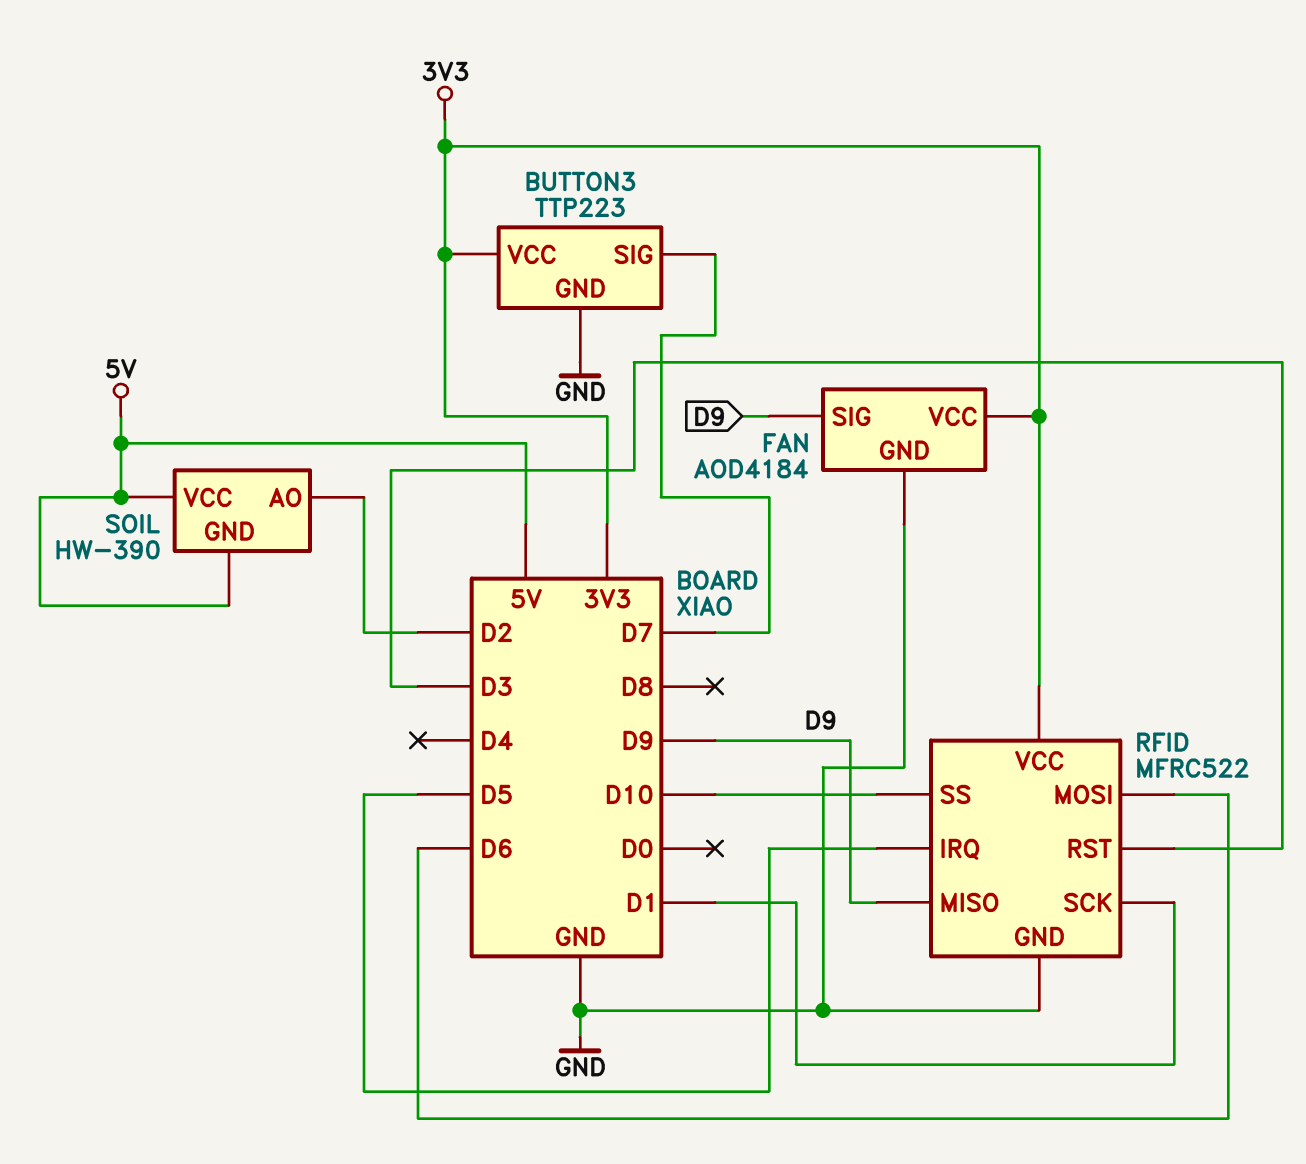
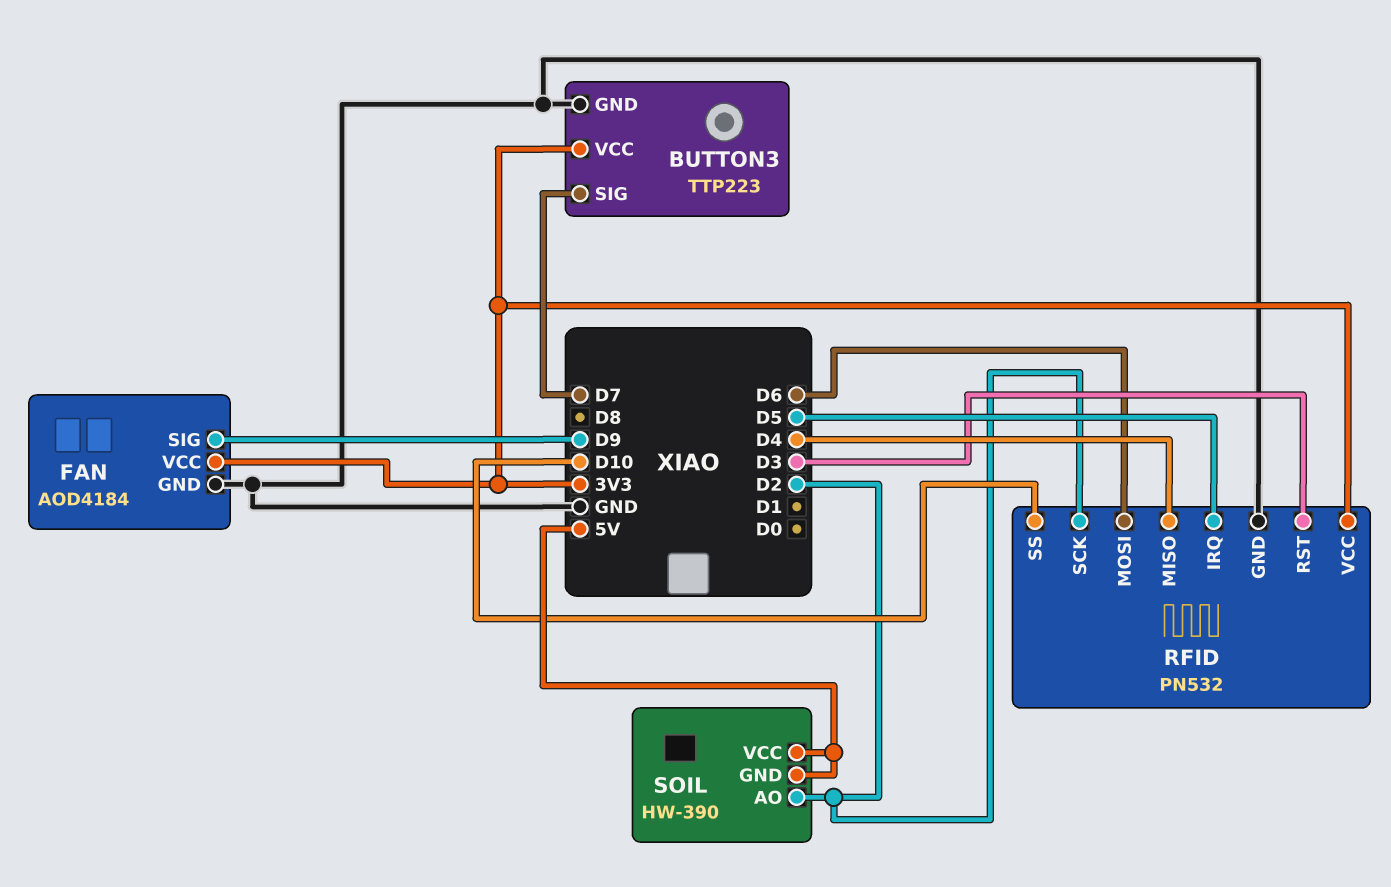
RFID: MFRC522 -> PN532
RFID pin MISO: D9 -> D4
RFID pin SCK: D1 -> D2

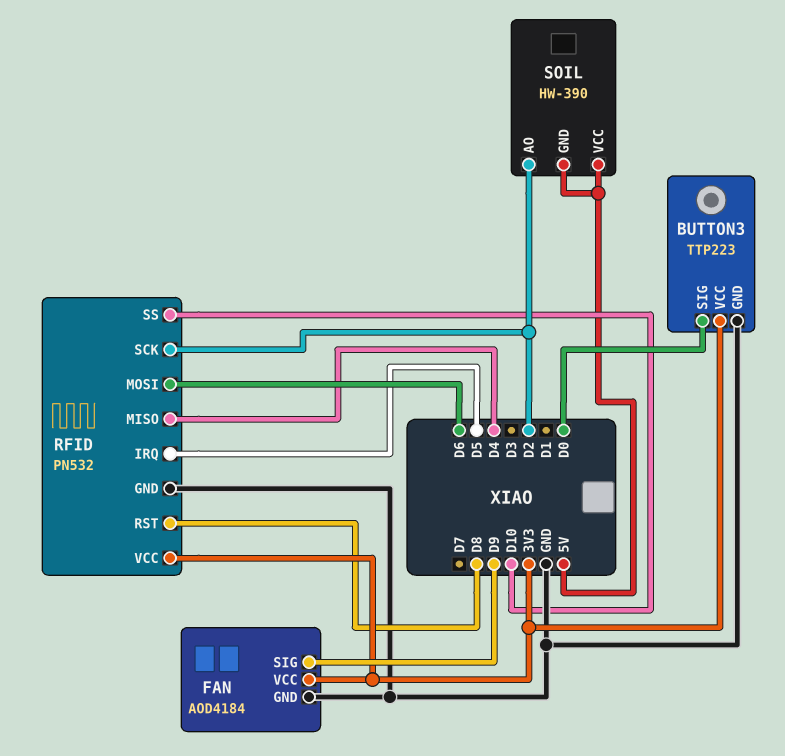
BUTTON3 pin SIG: D7 -> D0
RFID pin RST: D3 -> D8

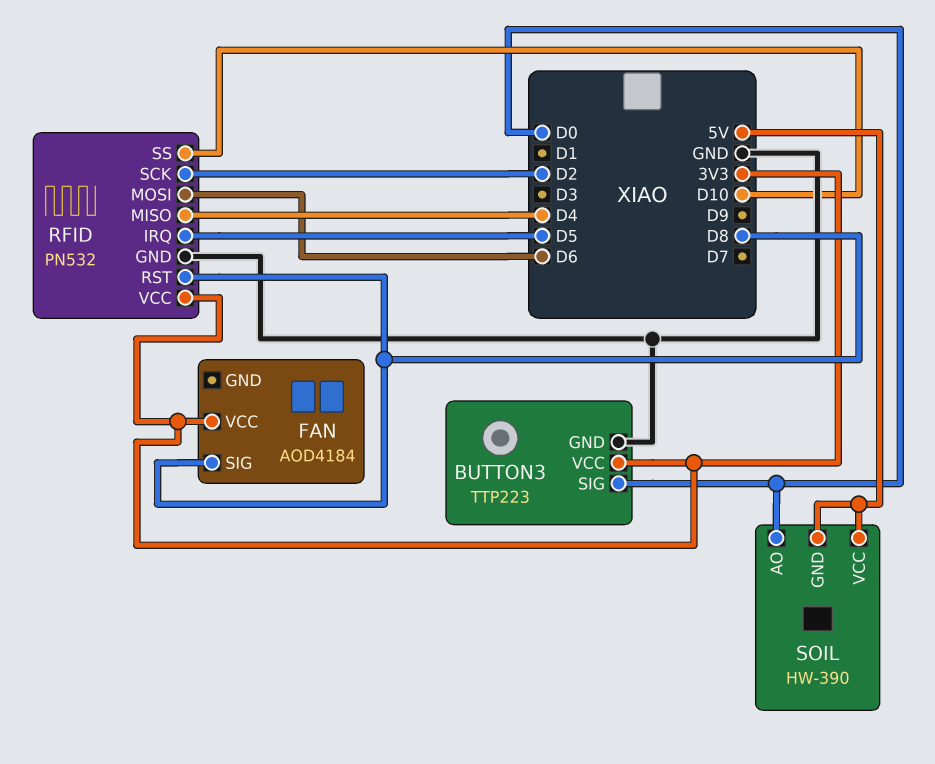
FAN pin GND: GND -> none
FAN pin SIG: D9 -> D8
SOIL pin AO: D2 -> D0

